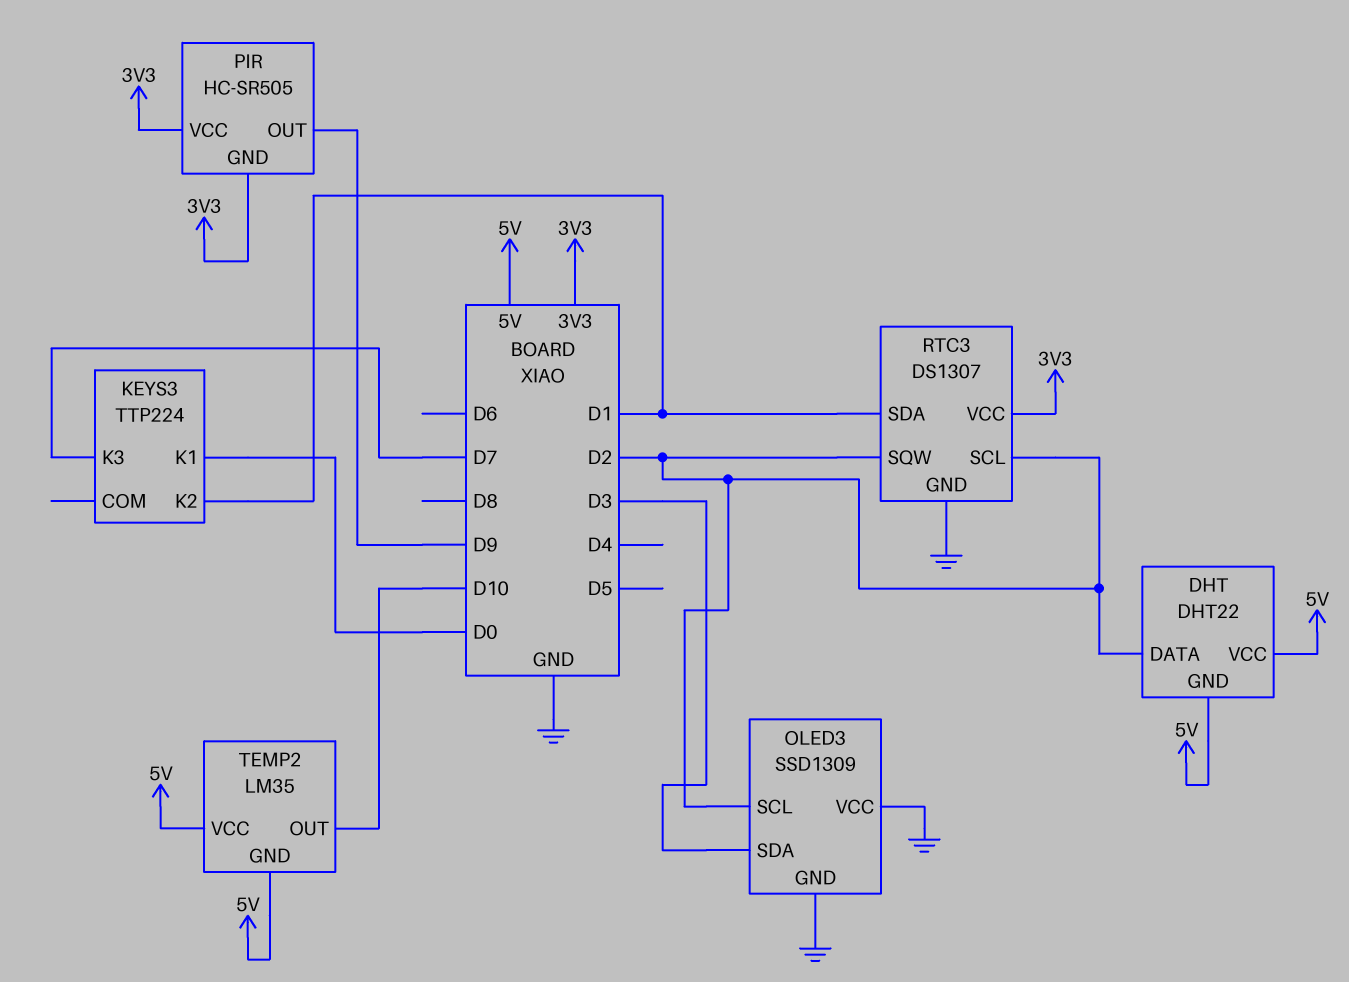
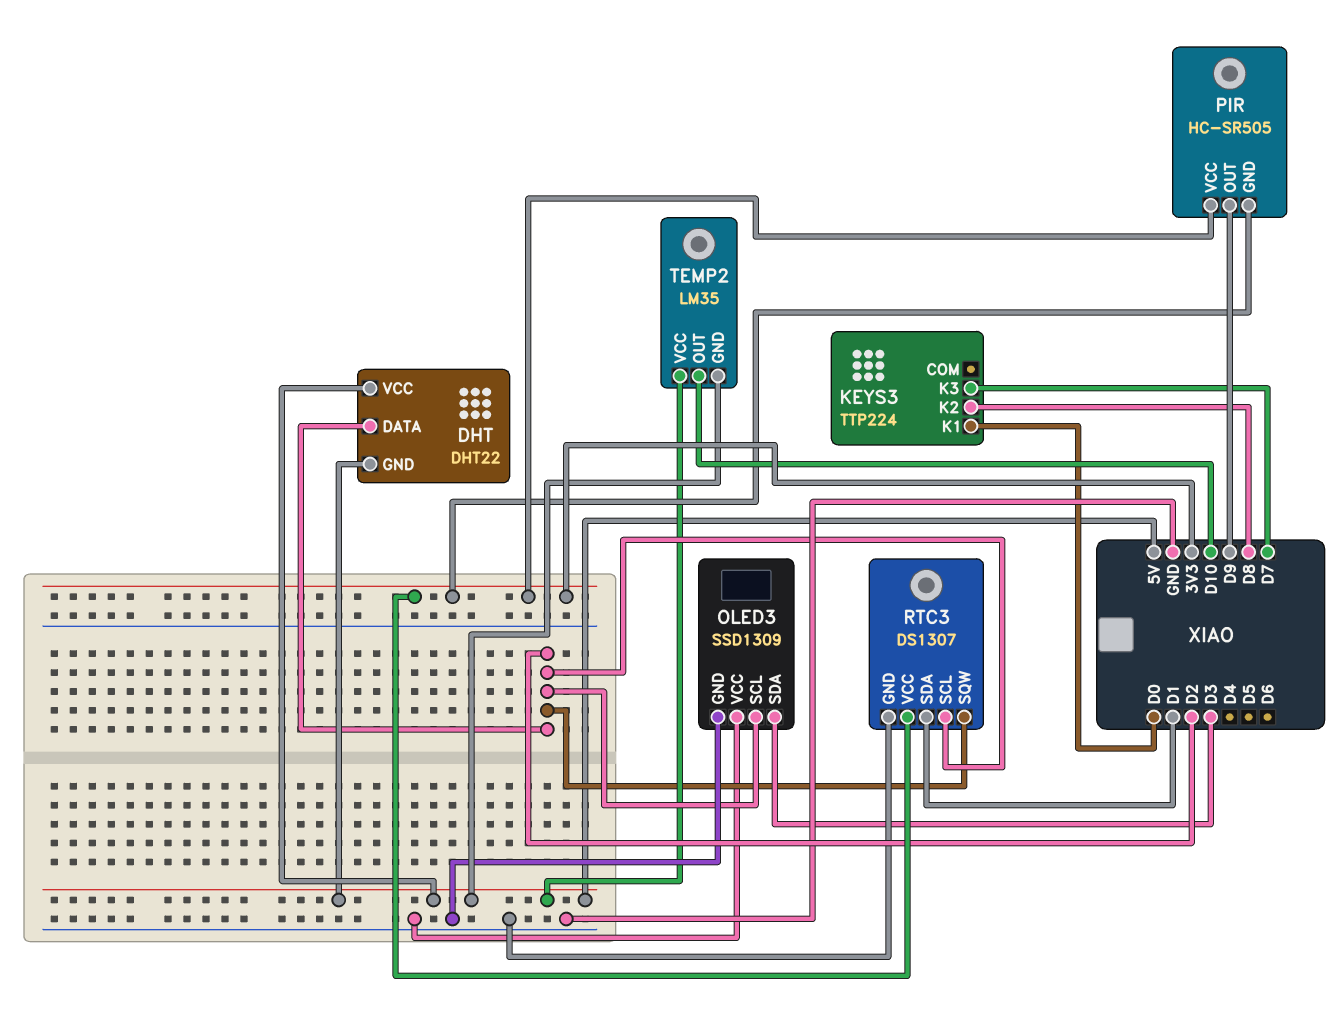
KEYS3 pin K2: D1 -> D8

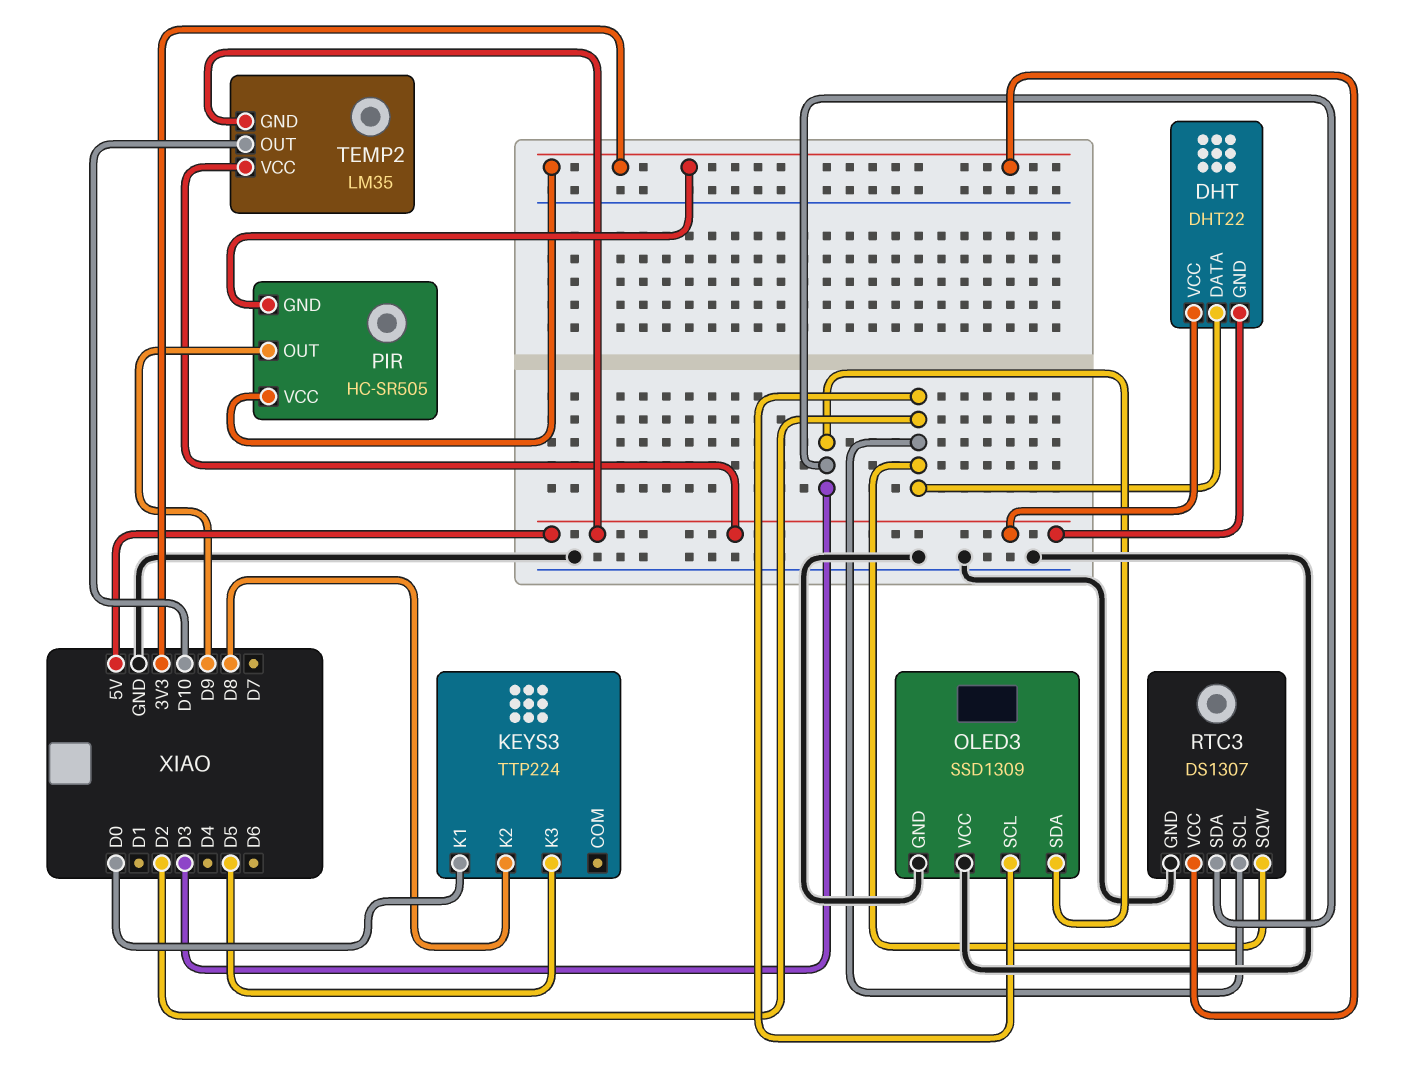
KEYS3 pin K3: D7 -> D5
RTC3 pin SDA: D1 -> D3

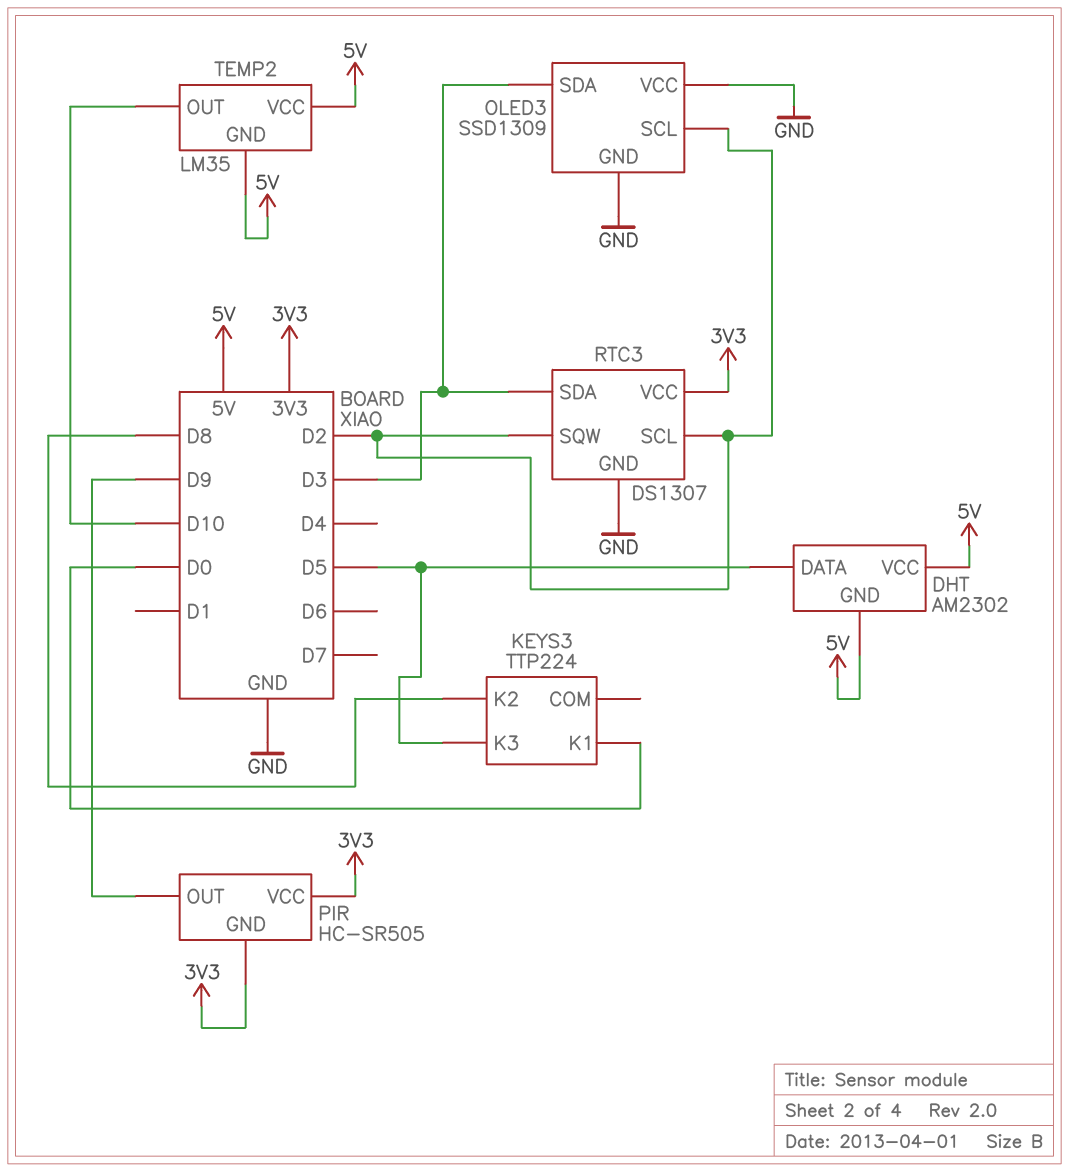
DHT: DHT22 -> AM2302
DHT pin DATA: D2 -> D5

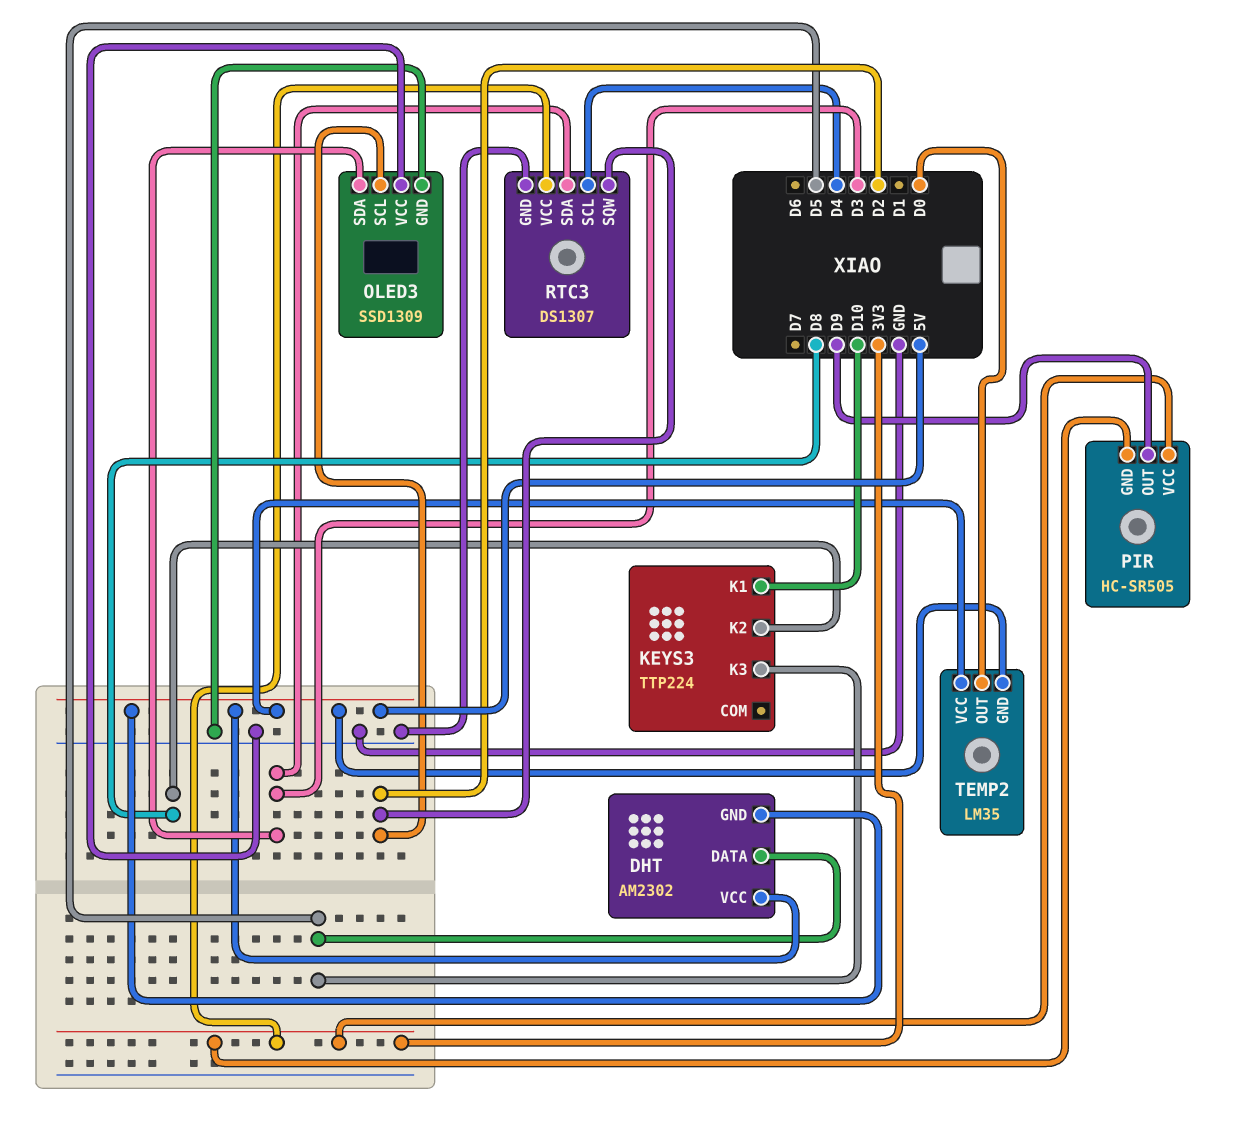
KEYS3 pin K1: D0 -> D10
RTC3 pin SCL: D2 -> D4
TEMP2 pin OUT: D10 -> D0

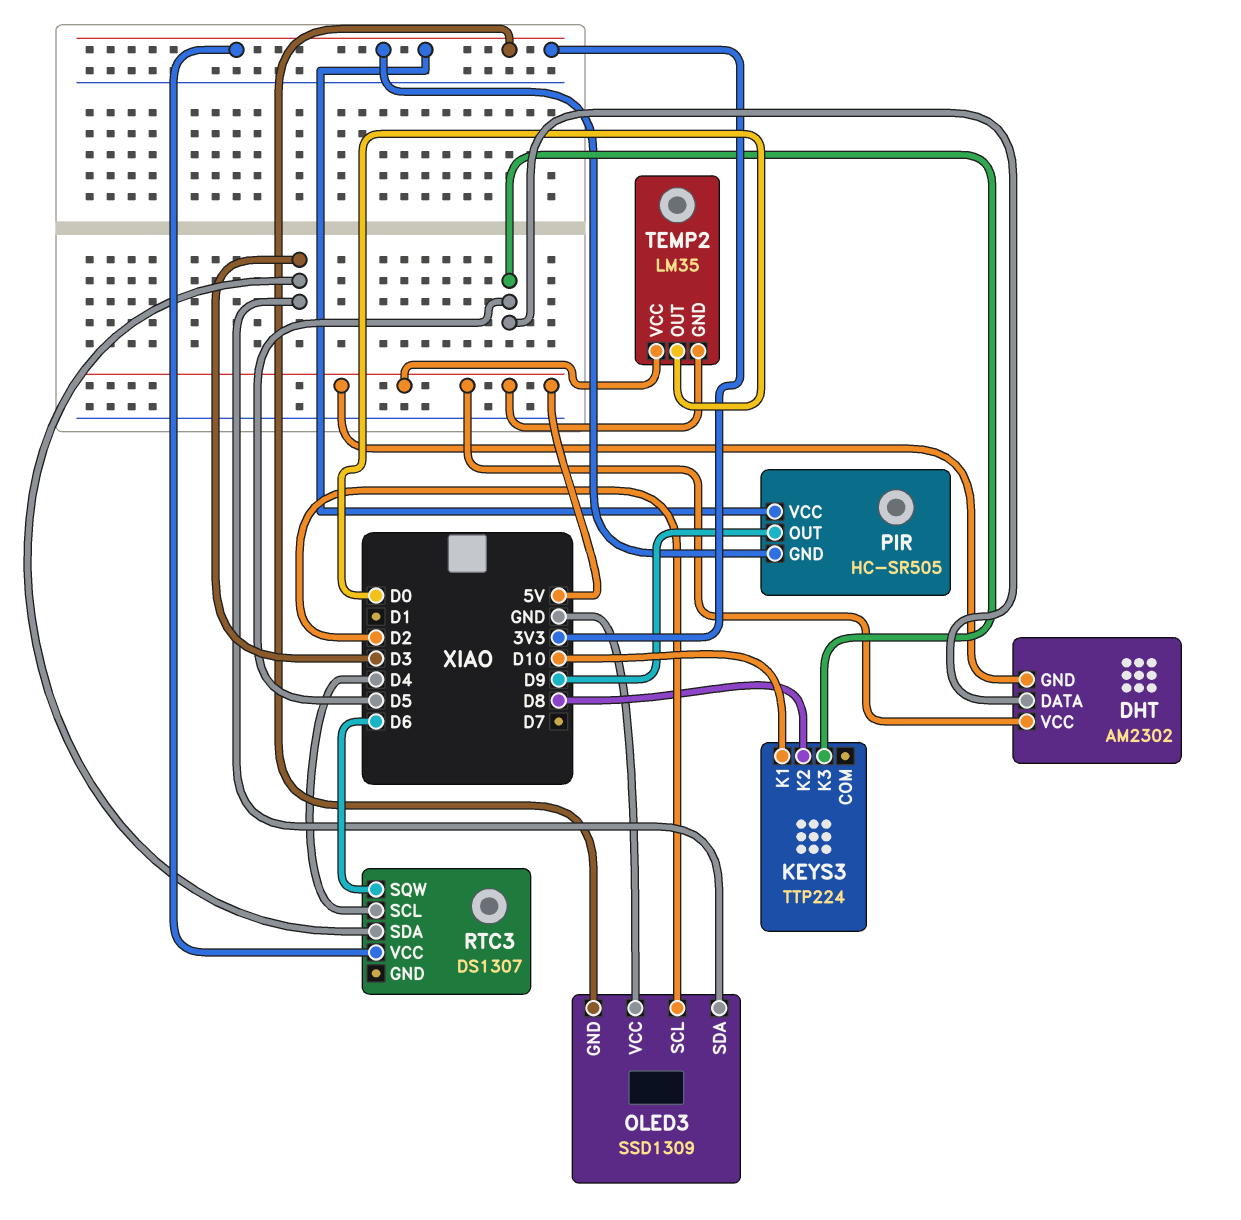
OLED3 pin GND: GND -> 3V3
RTC3 pin GND: GND -> none
RTC3 pin SQW: D2 -> D6

